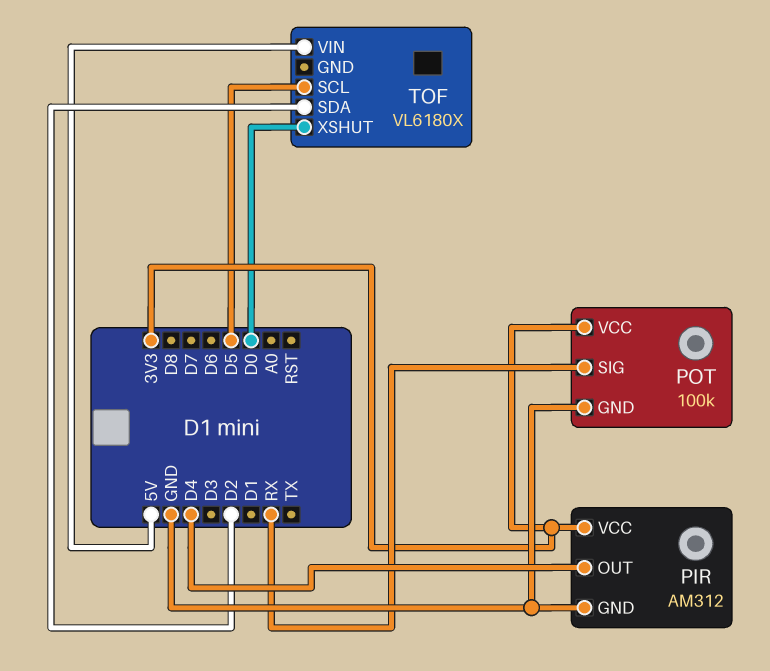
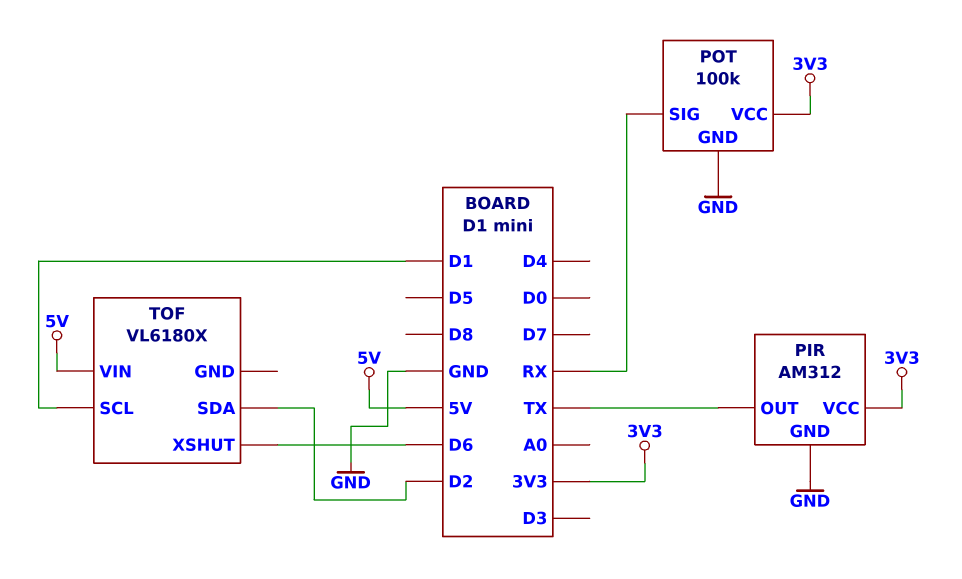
PIR pin OUT: D4 -> TX
TOF pin SCL: D5 -> D1
TOF pin XSHUT: D0 -> D6

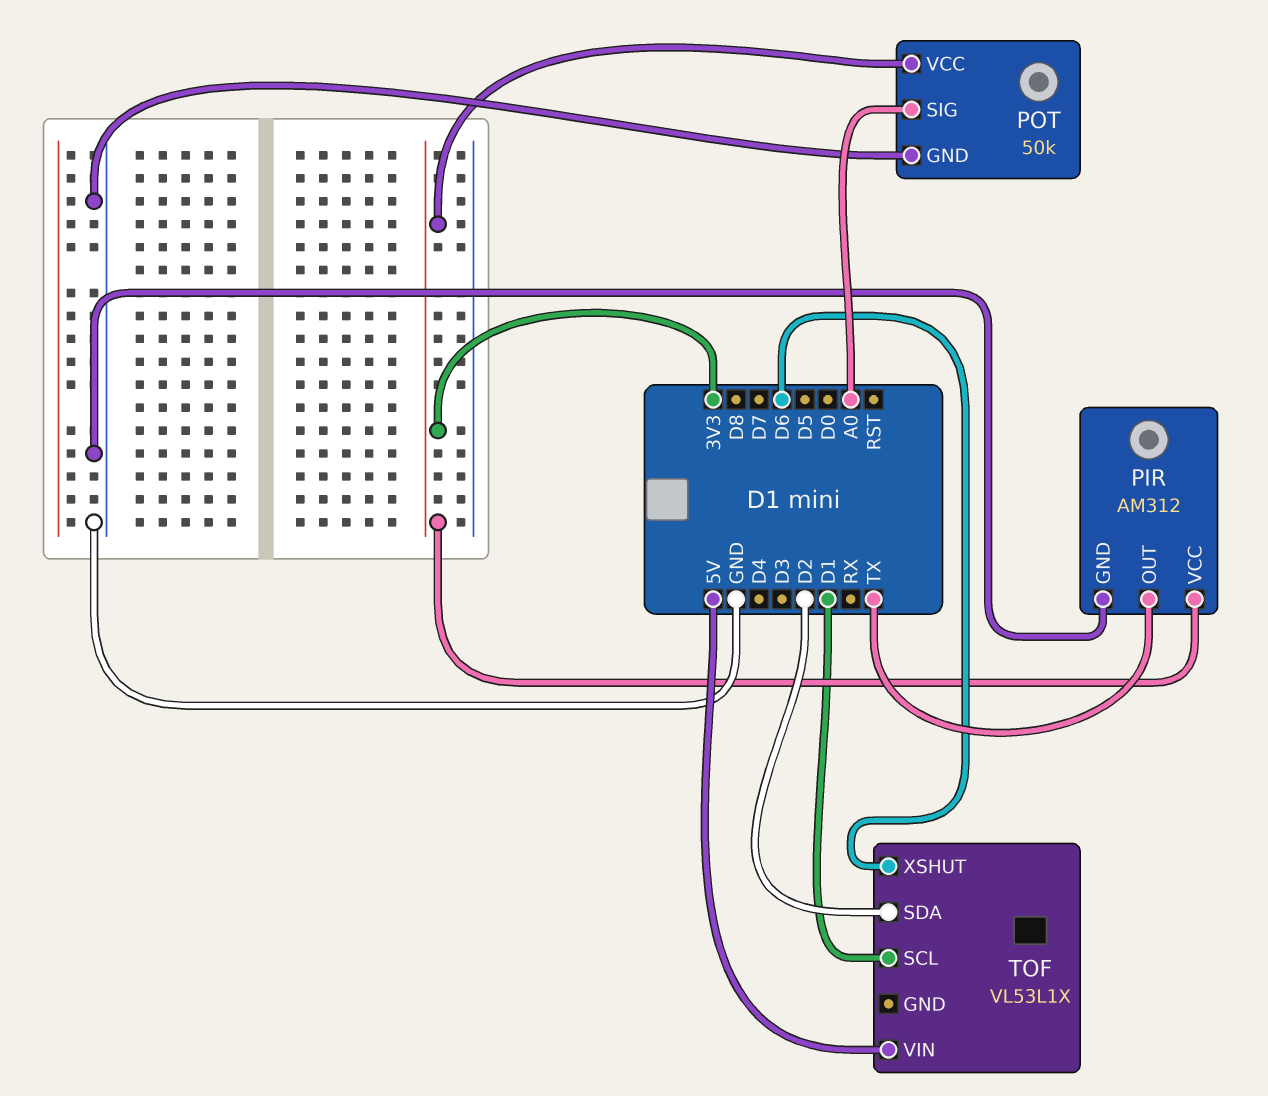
POT: 100k -> 50k
POT pin SIG: RX -> A0
TOF: VL6180X -> VL53L1X

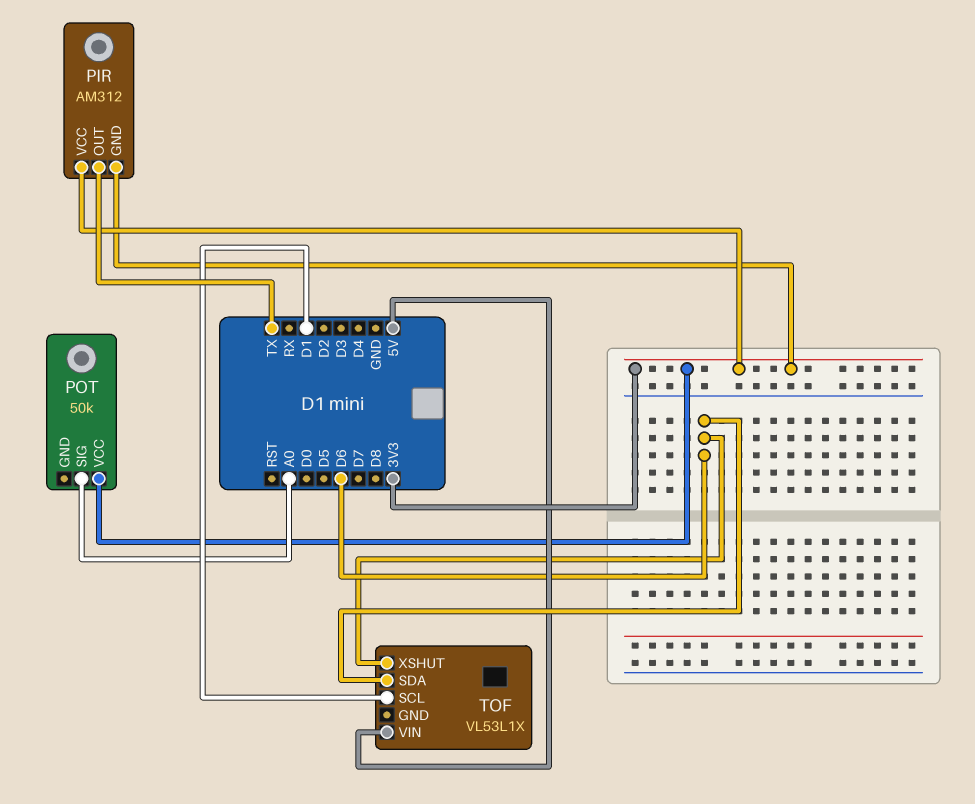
PIR pin GND: GND -> 3V3
POT pin GND: GND -> none
TOF pin SDA: D2 -> D6

